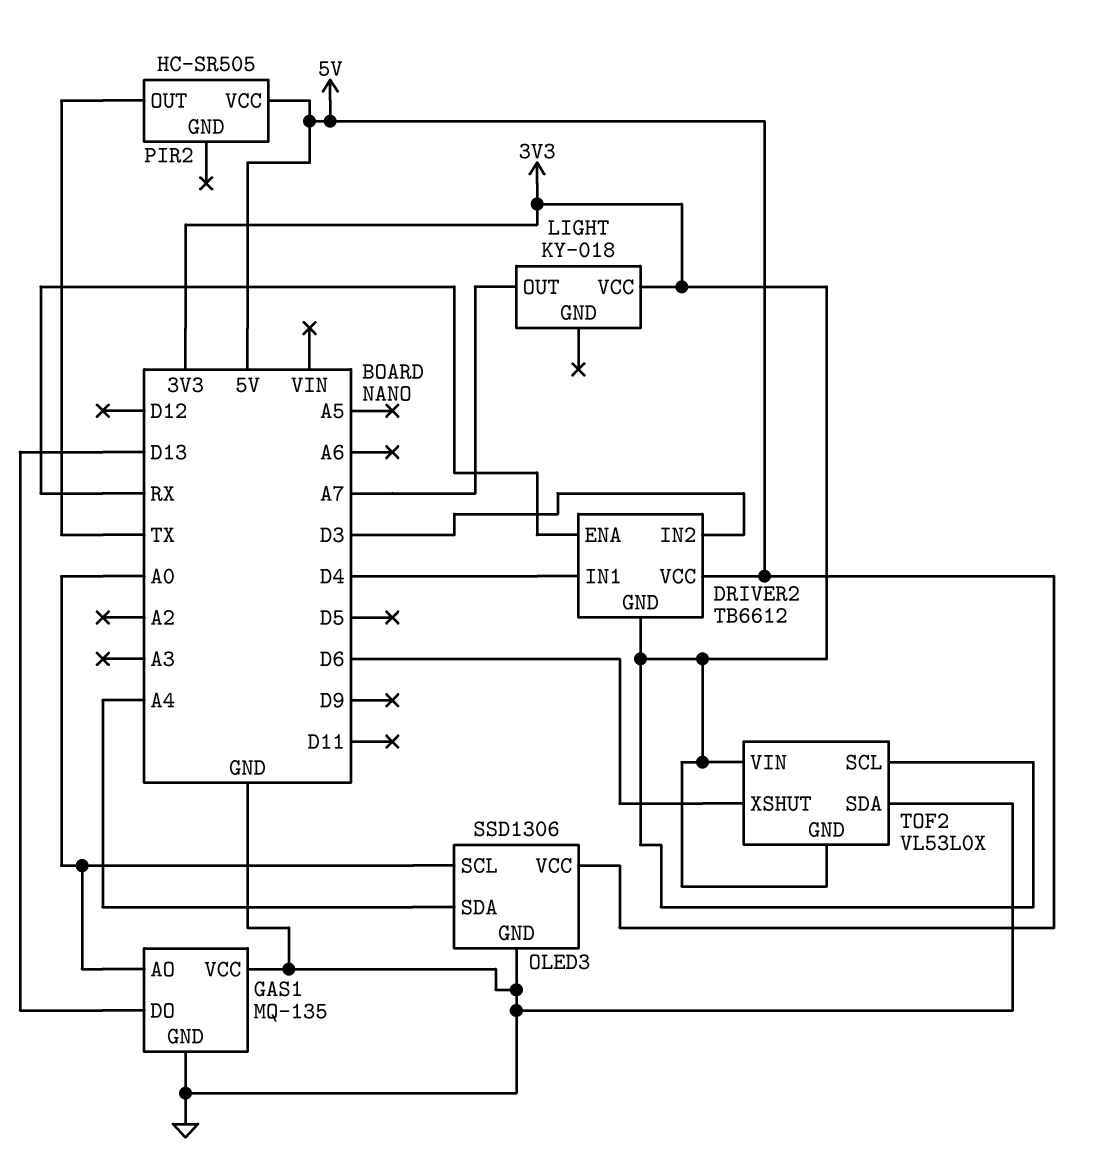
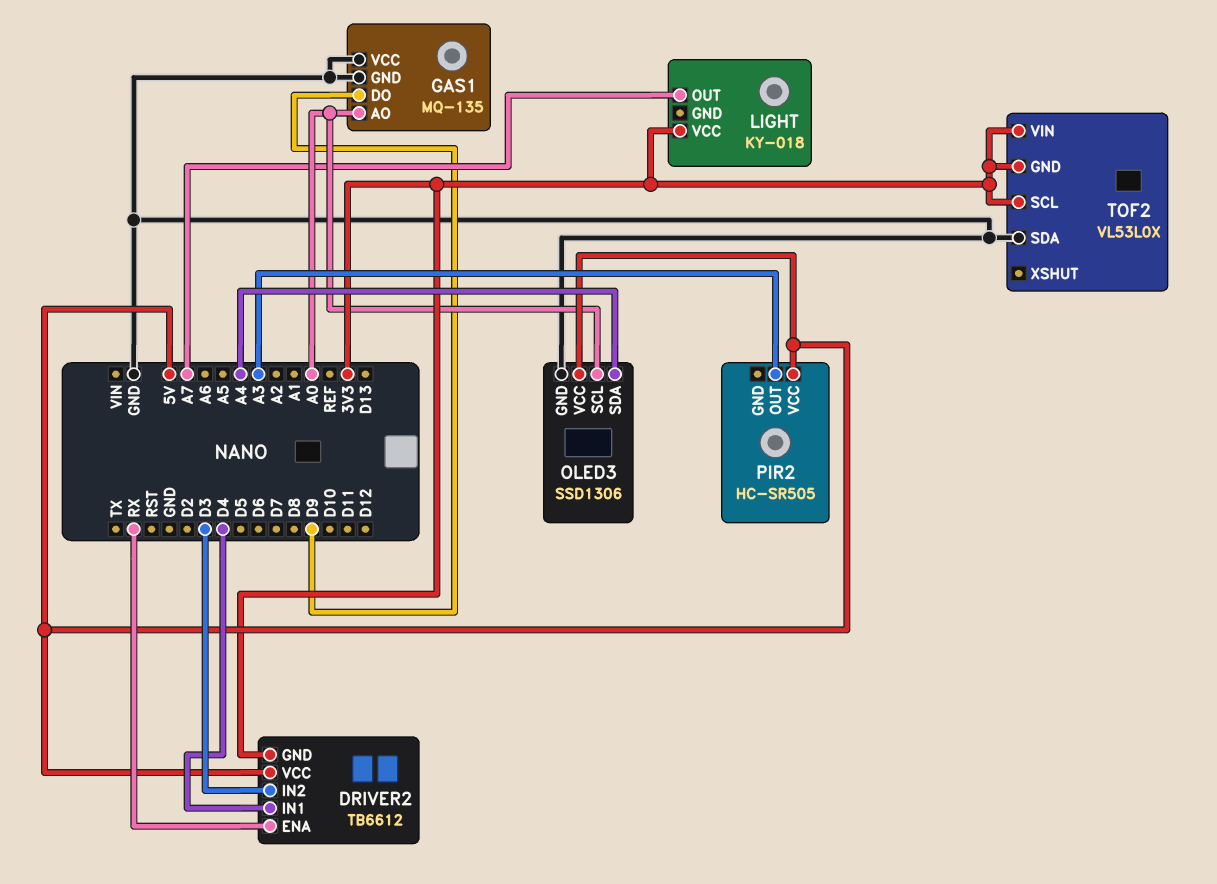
GAS1 pin DO: D13 -> D9
PIR2 pin OUT: TX -> A3
TOF2 pin XSHUT: D6 -> none

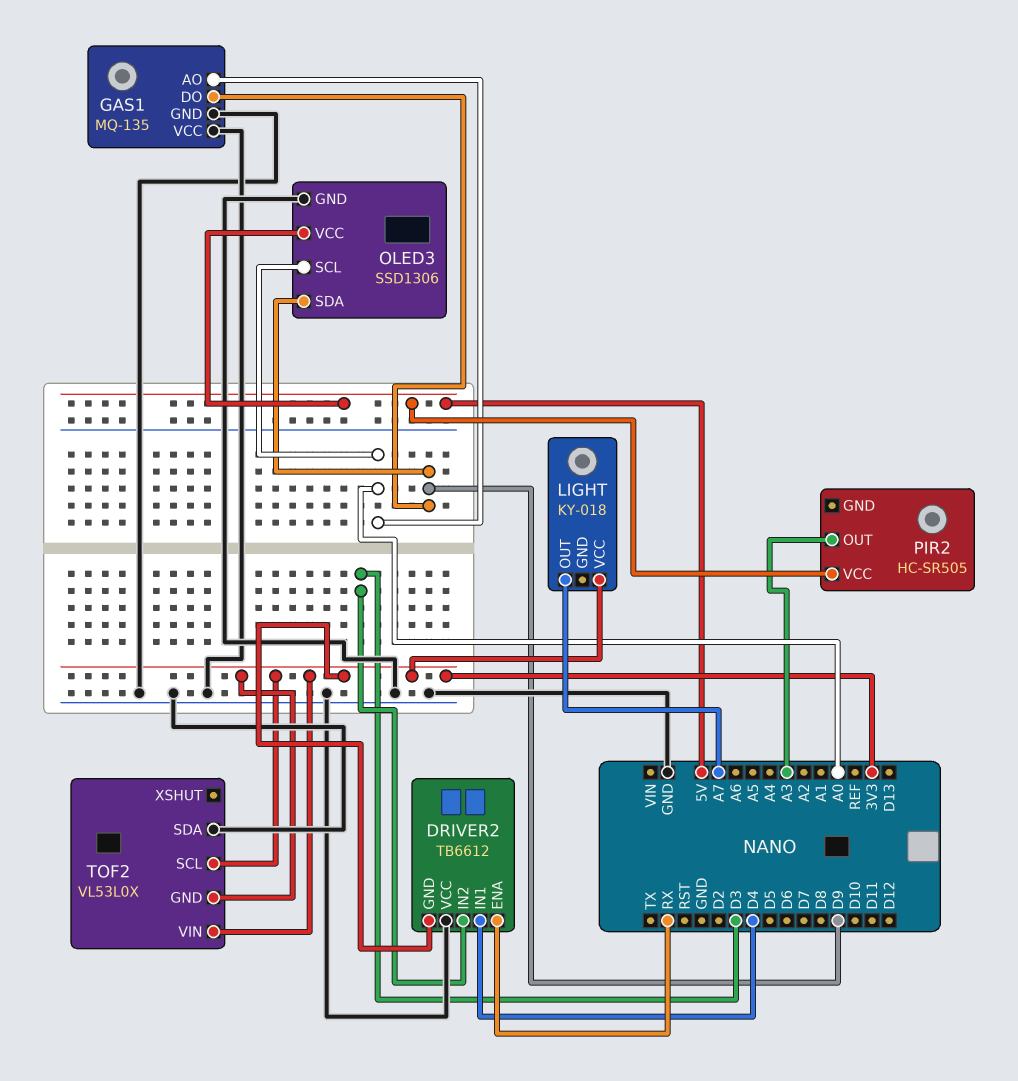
DRIVER2 pin VCC: 5V -> GND
OLED3 pin SDA: A4 -> D9

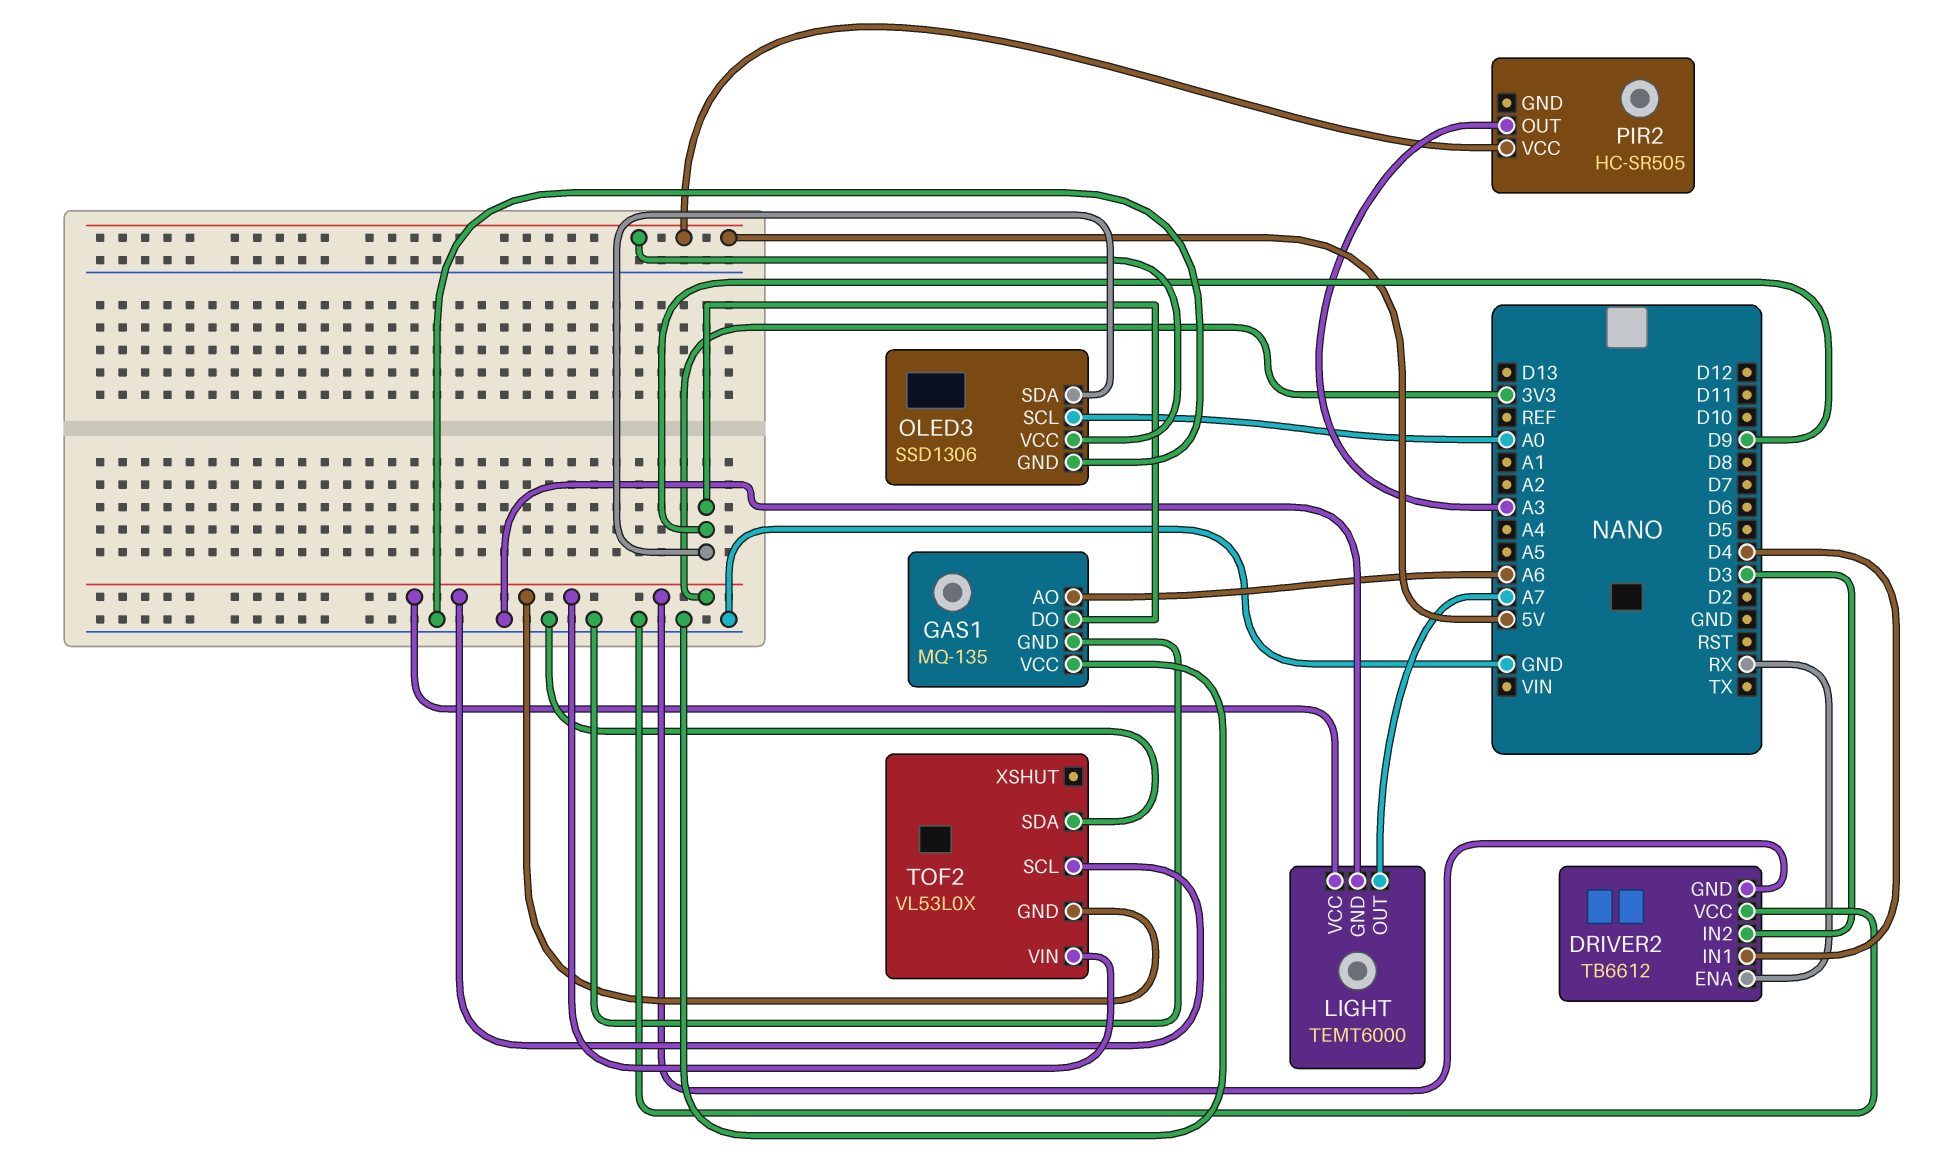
GAS1 pin AO: A0 -> A6
LIGHT: KY-018 -> TEMT6000
LIGHT pin GND: none -> GND

